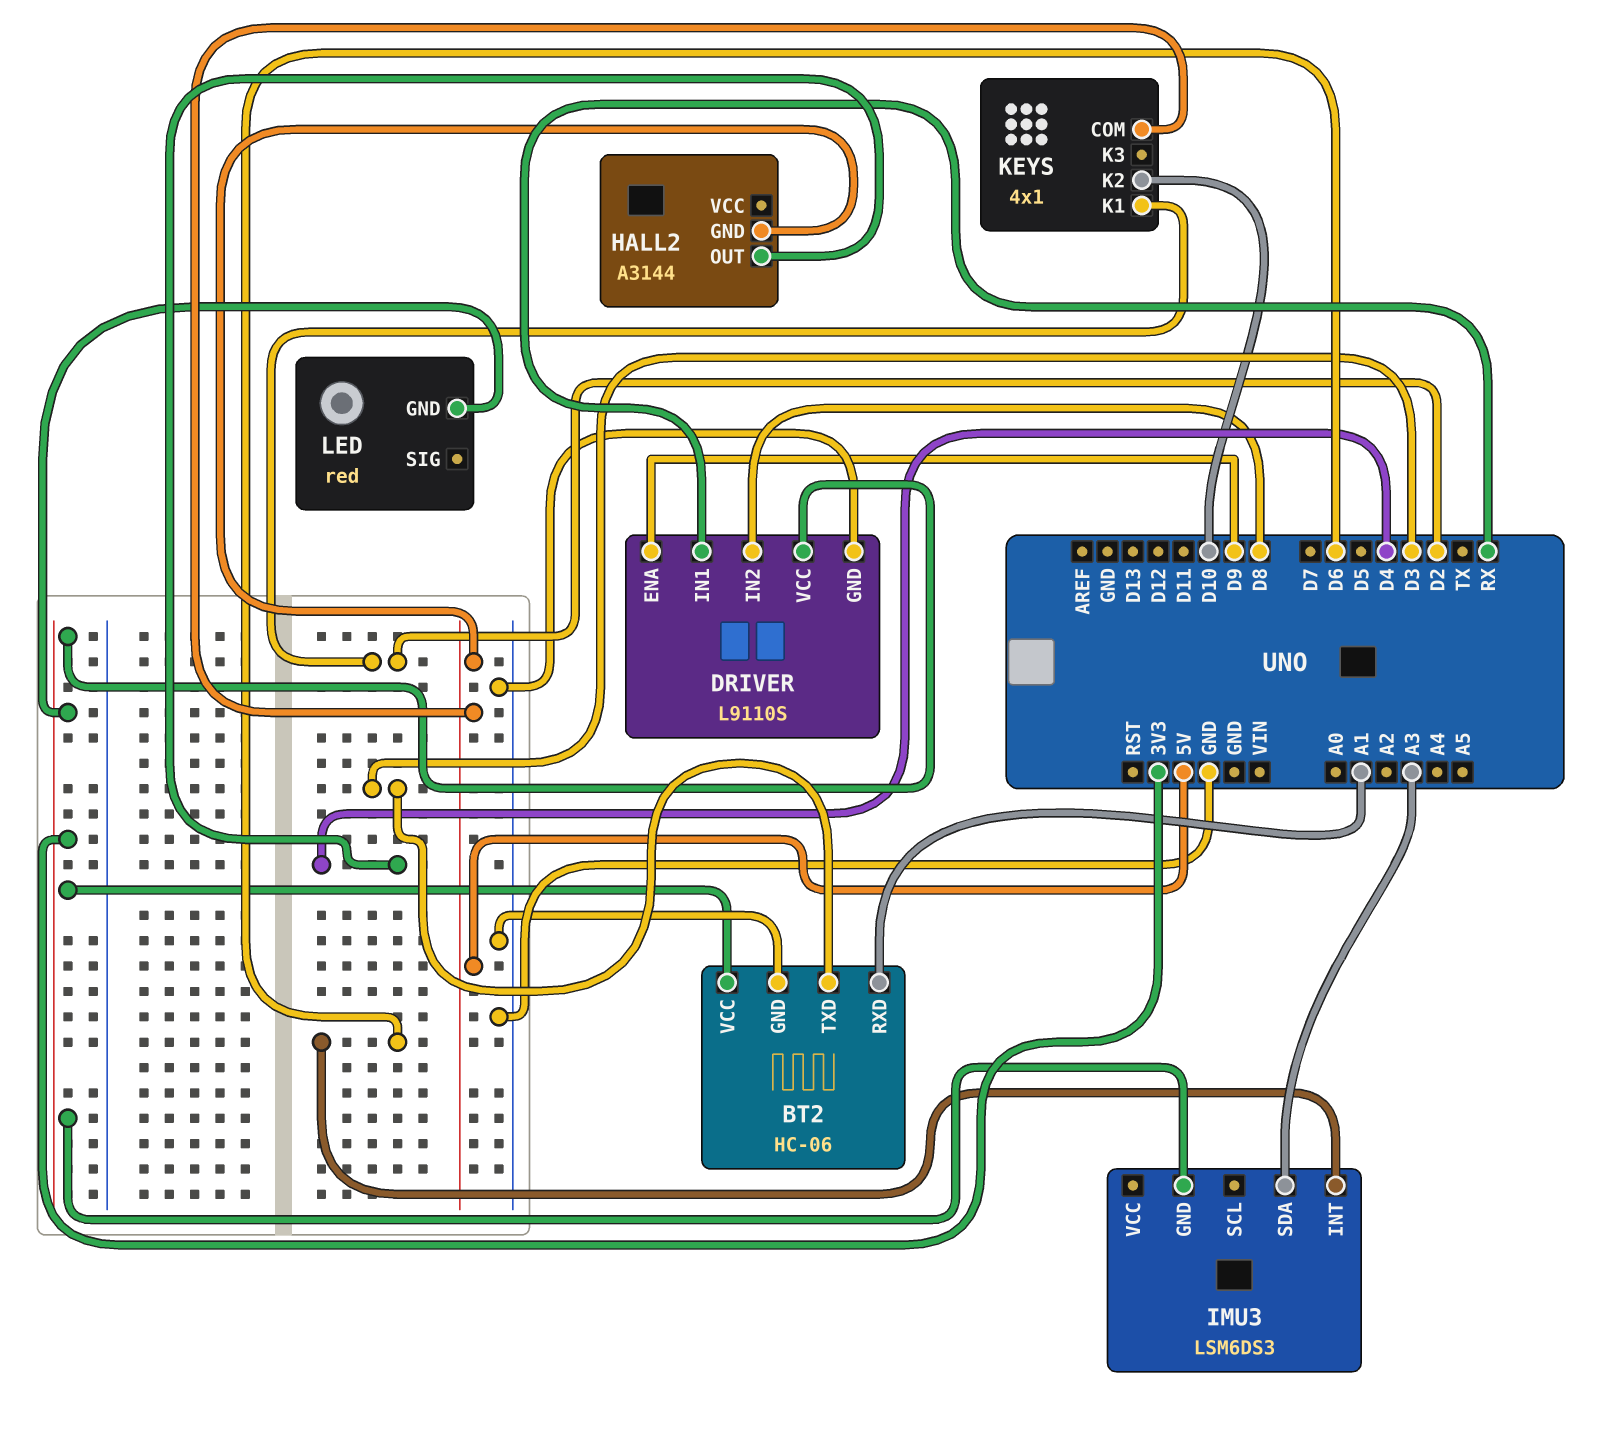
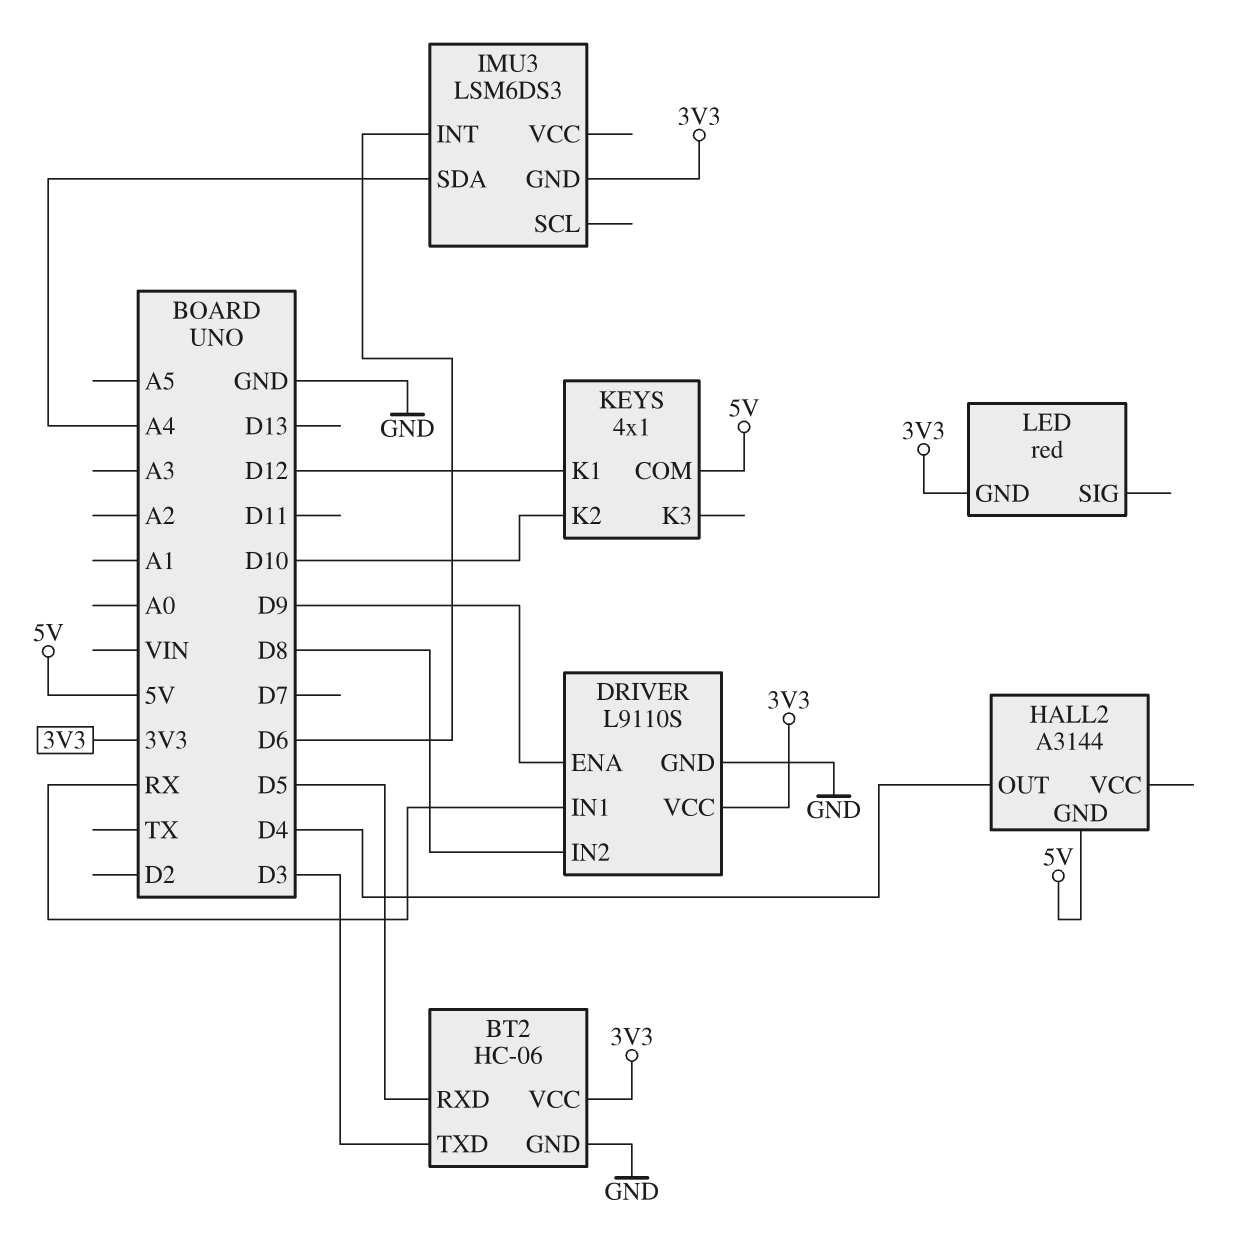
BT2 pin RXD: A1 -> D5
IMU3 pin SDA: A3 -> A4
KEYS pin K1: D2 -> D12

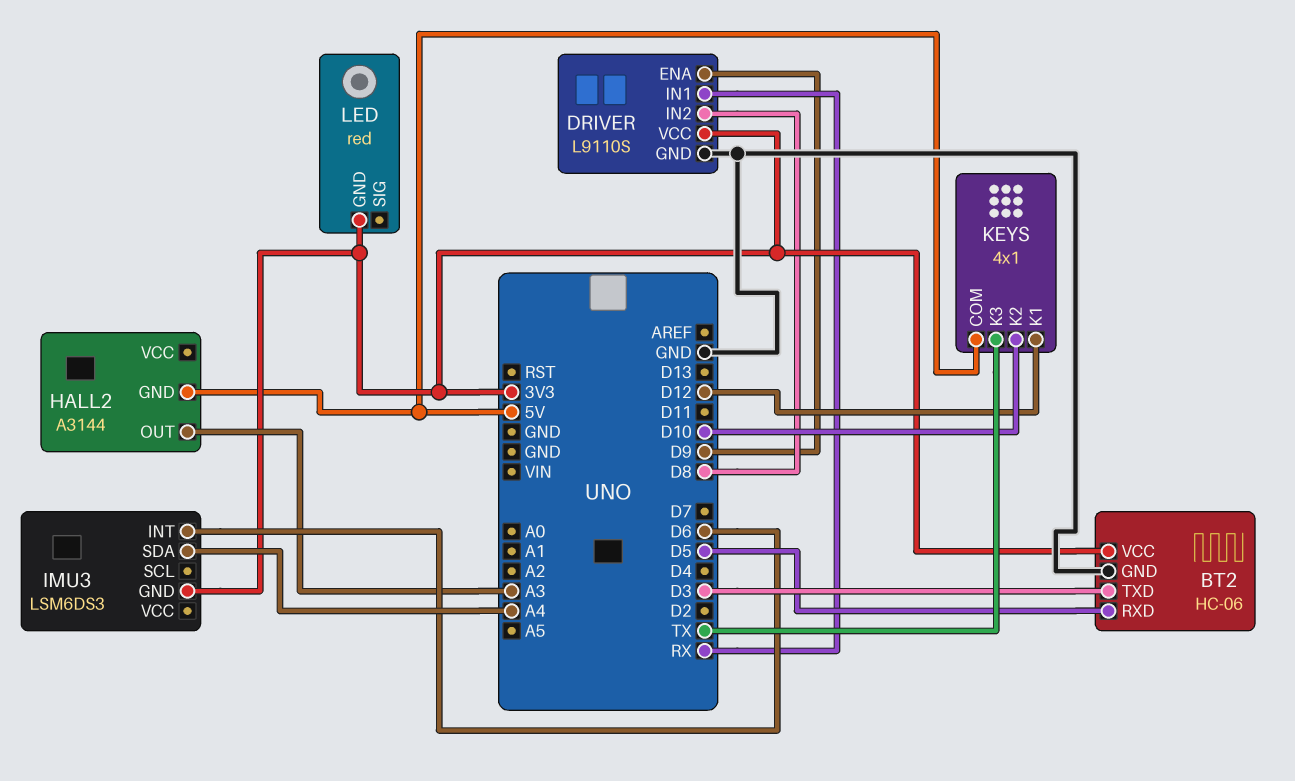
HALL2 pin OUT: D4 -> A3
KEYS pin K3: none -> TX

